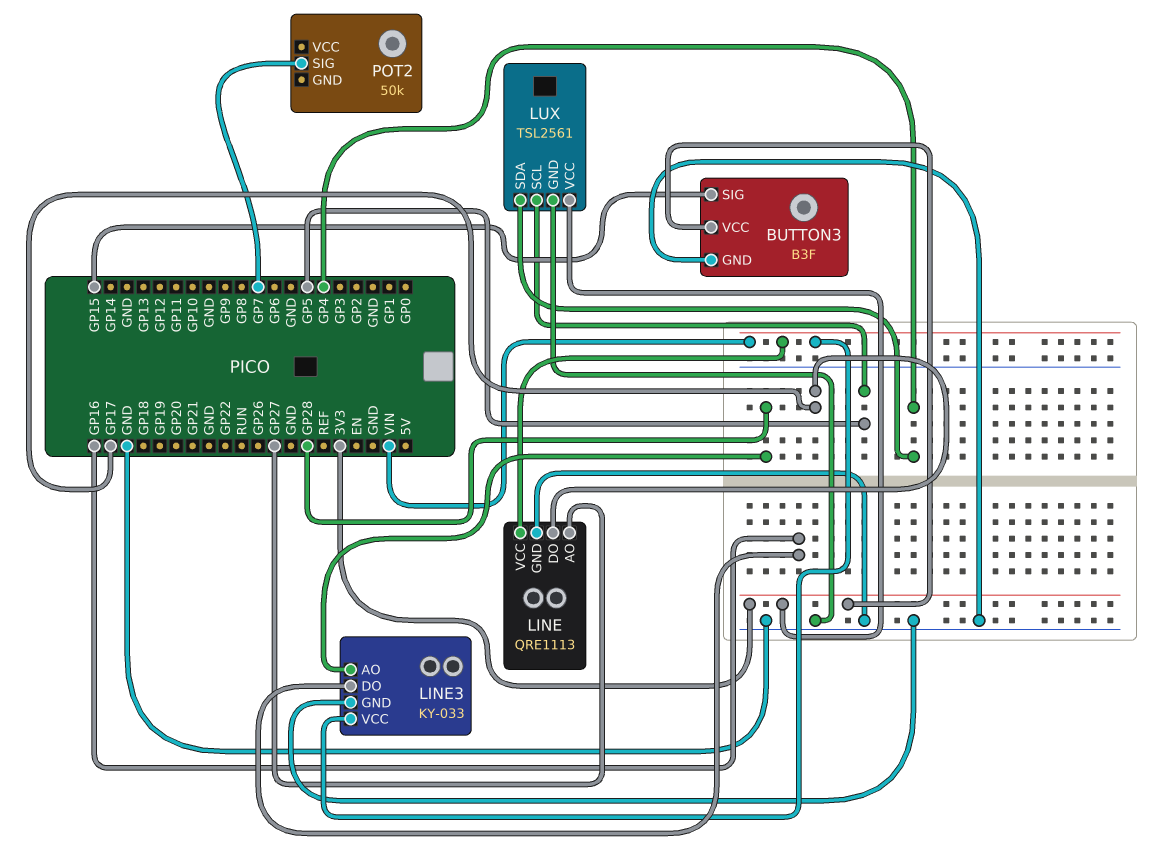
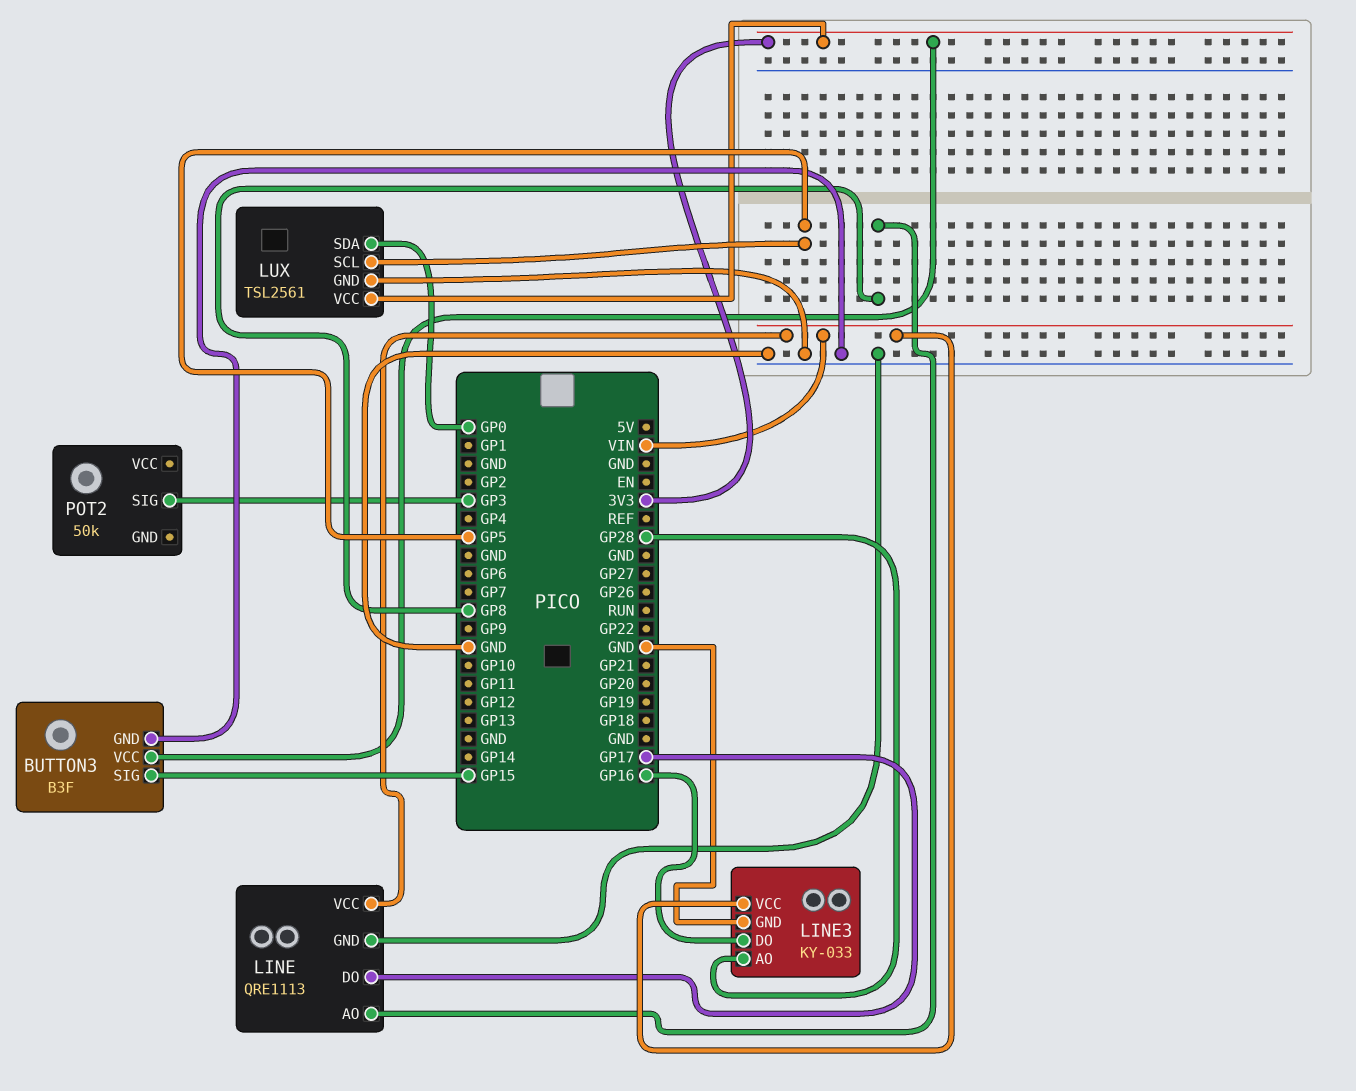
LINE pin AO: GP27 -> GP8
LUX pin SDA: GP4 -> GP0
POT2 pin SIG: GP7 -> GP3

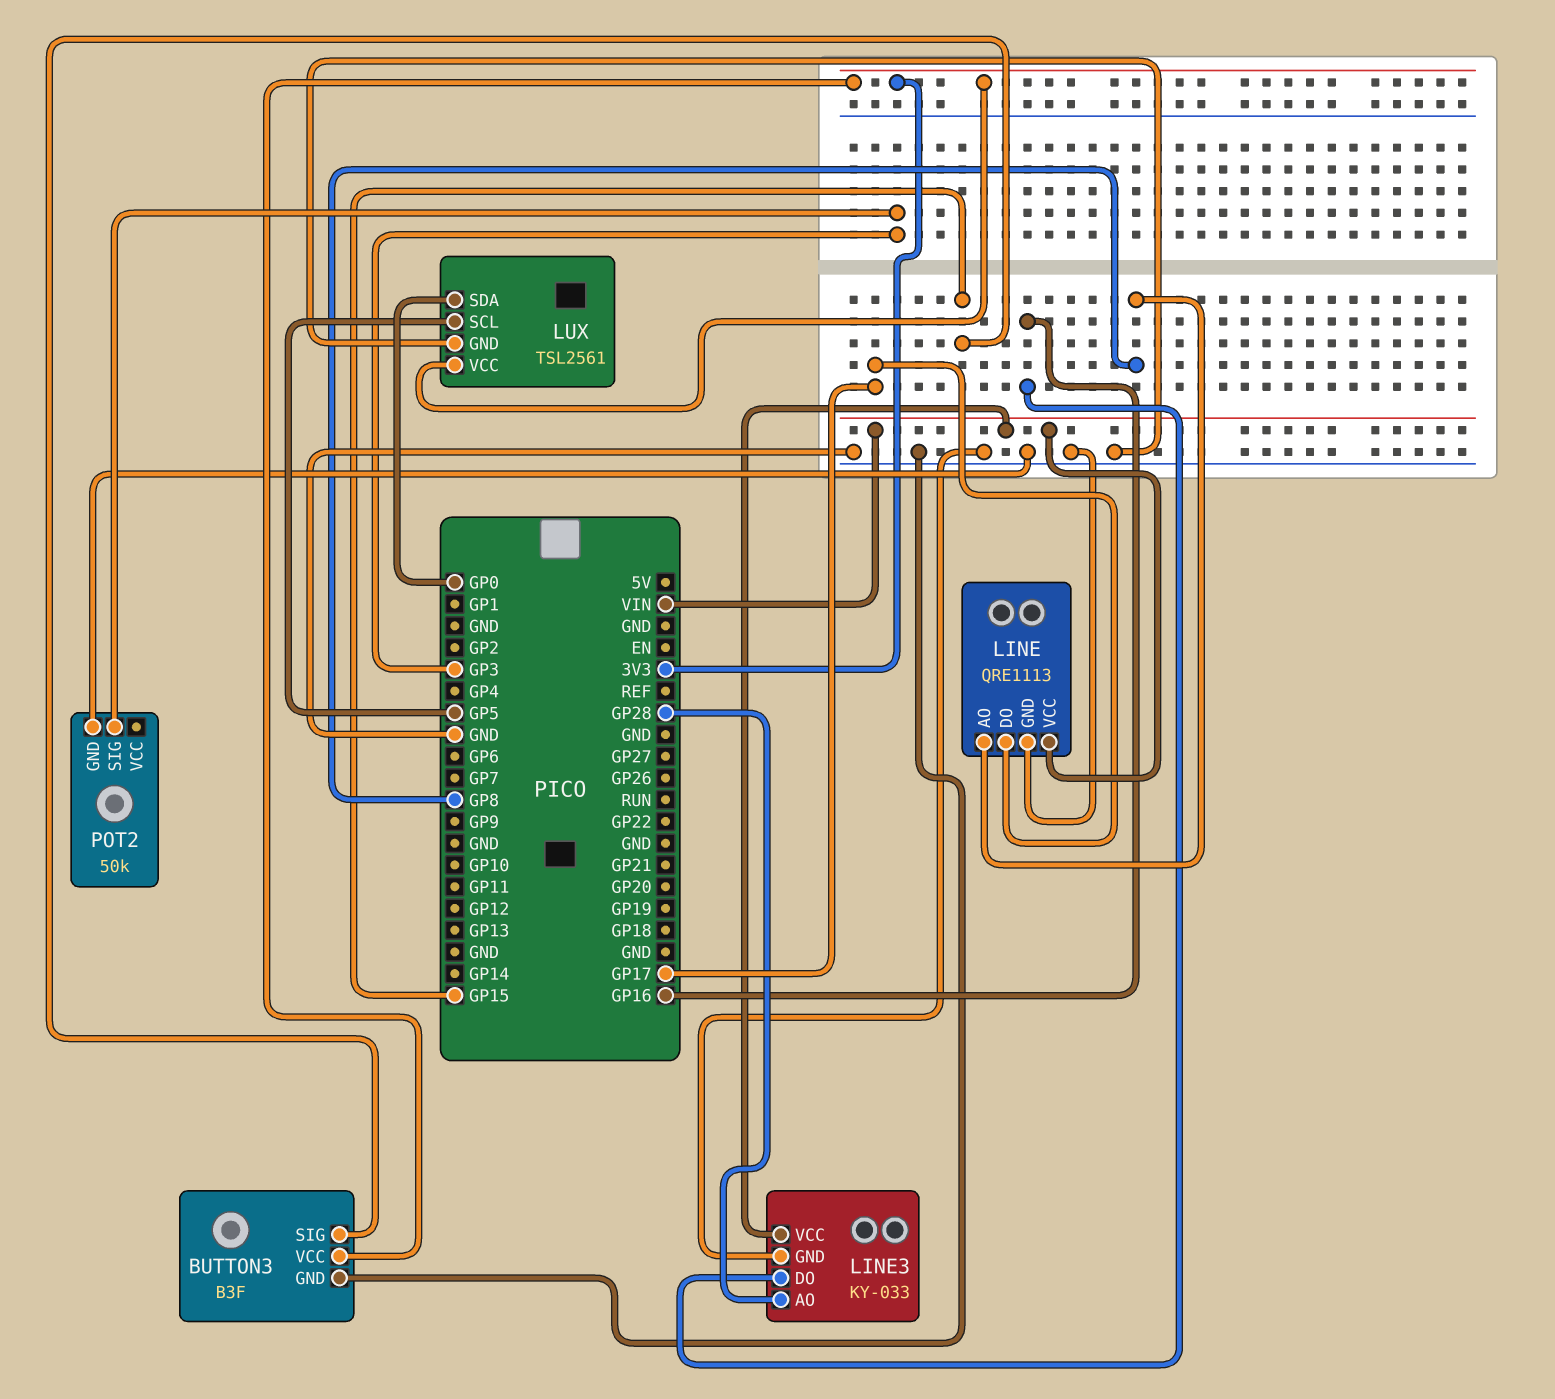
POT2 pin GND: none -> GND

